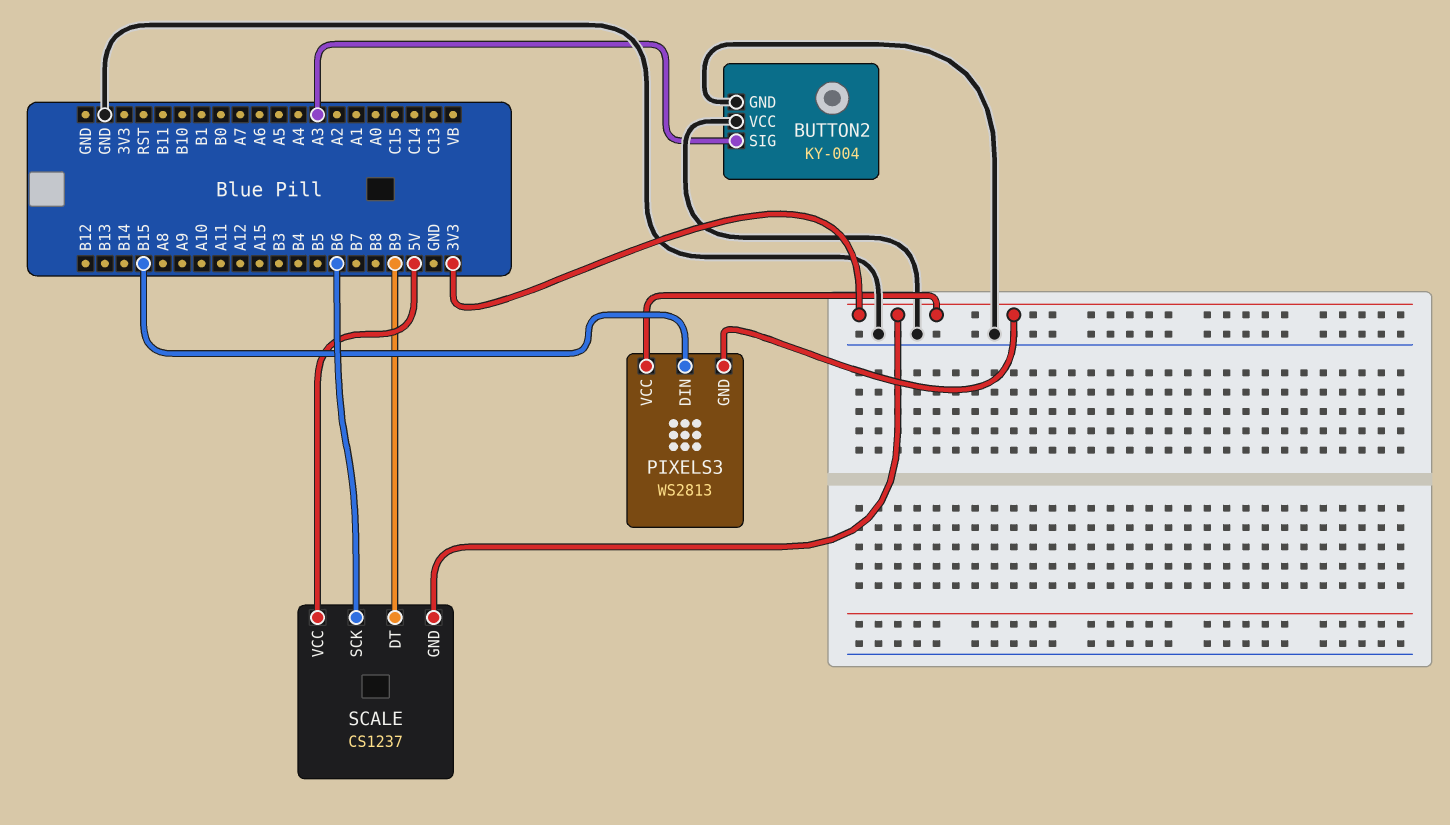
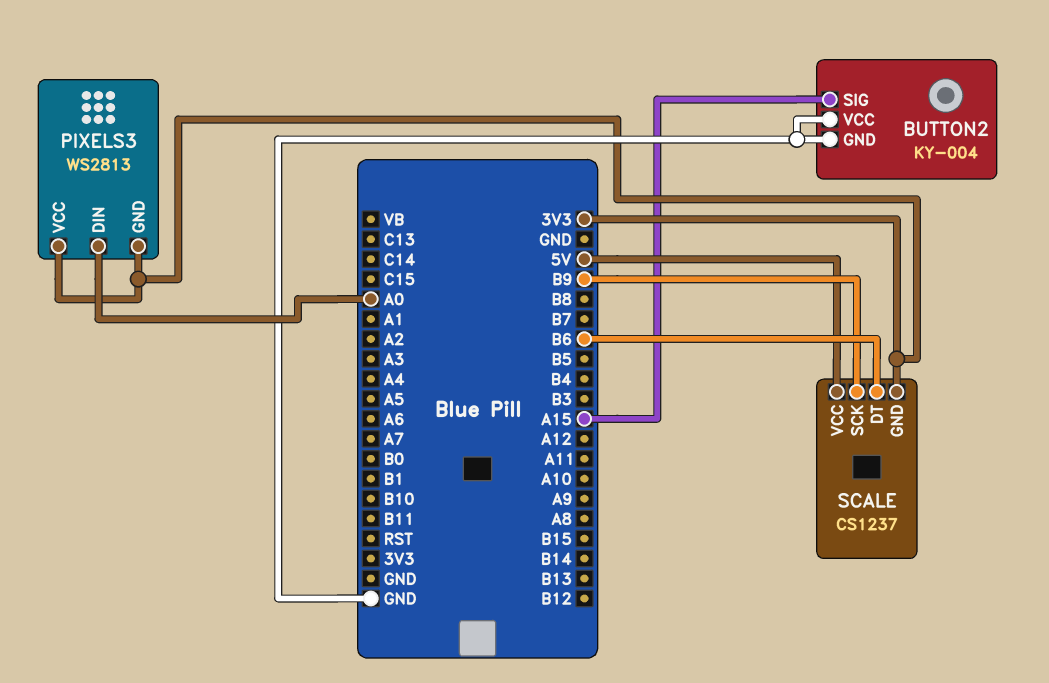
BUTTON2 pin SIG: A3 -> A15
PIXELS3 pin DIN: B15 -> A0
SCALE pin DT: B9 -> B6
SCALE pin SCK: B6 -> B9

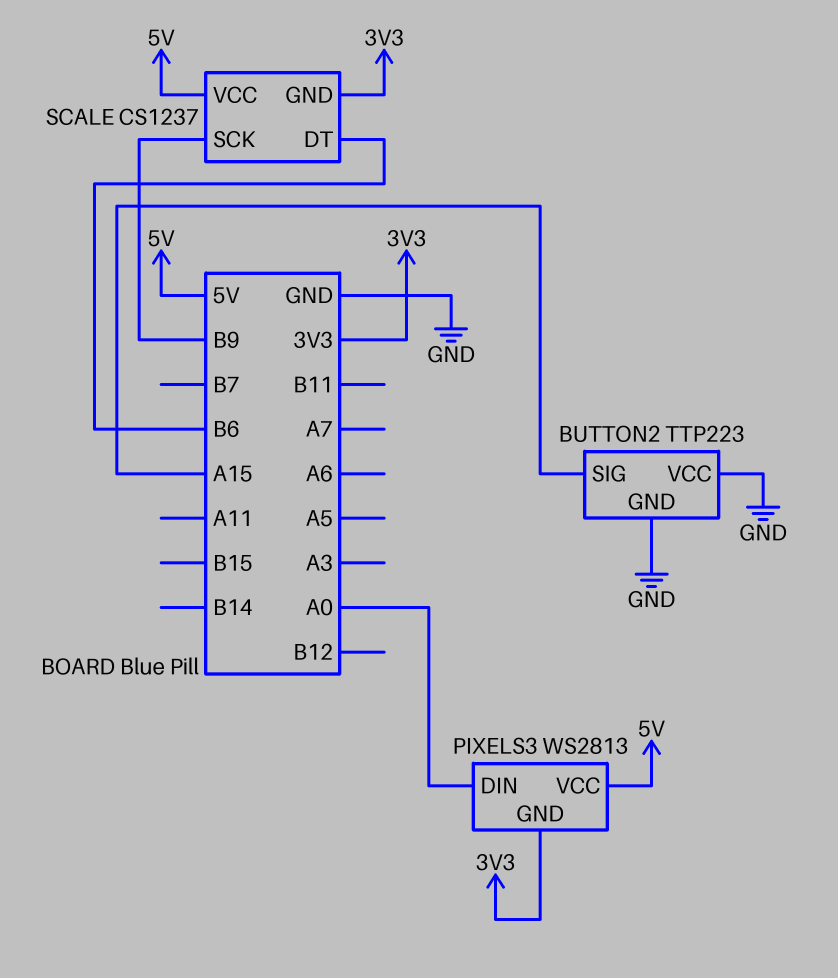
BUTTON2: KY-004 -> TTP223
PIXELS3 pin VCC: 3V3 -> 5V

